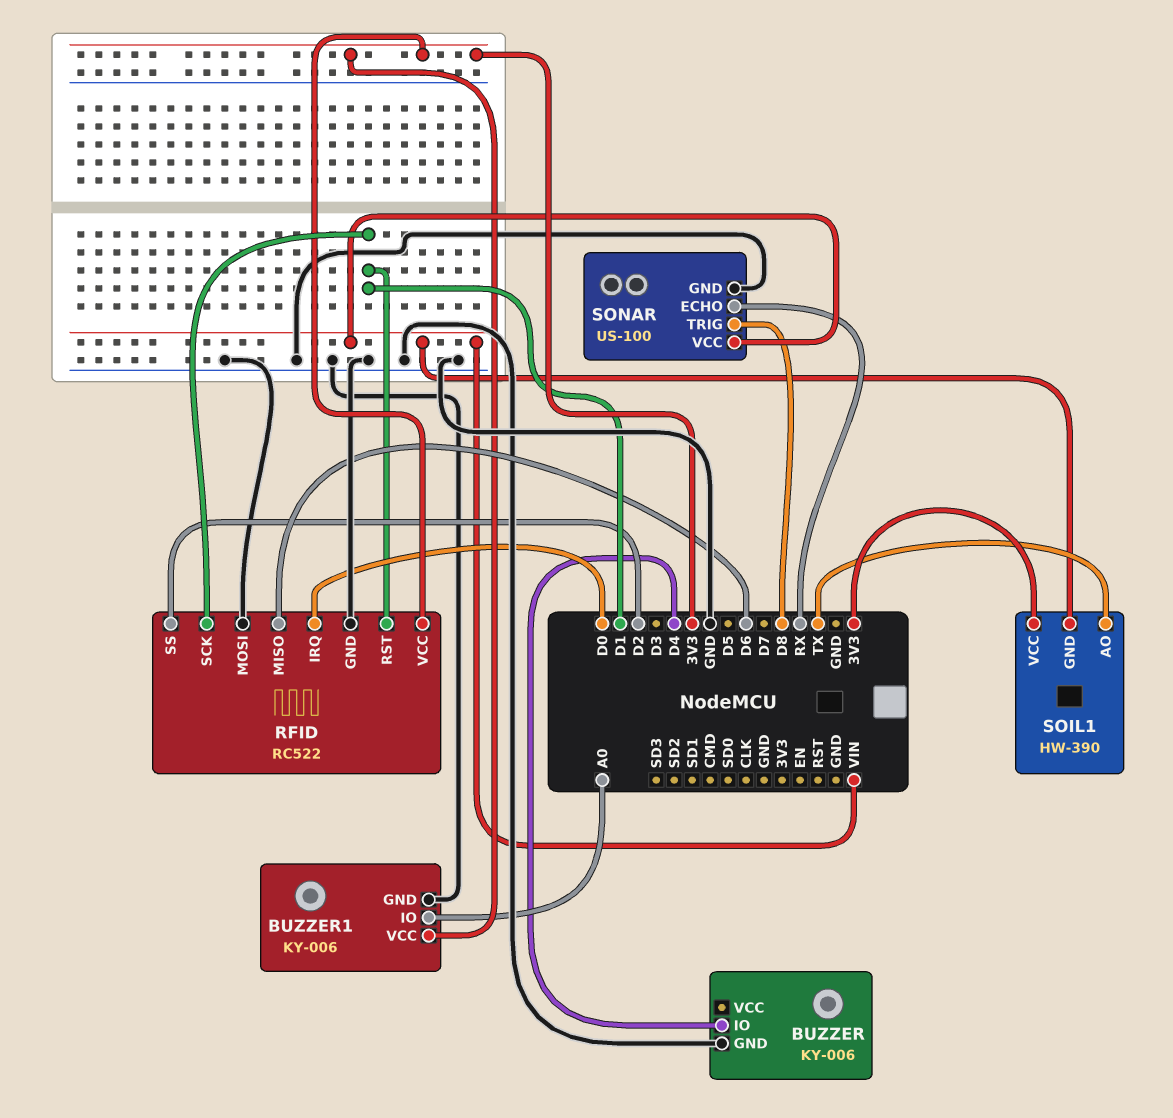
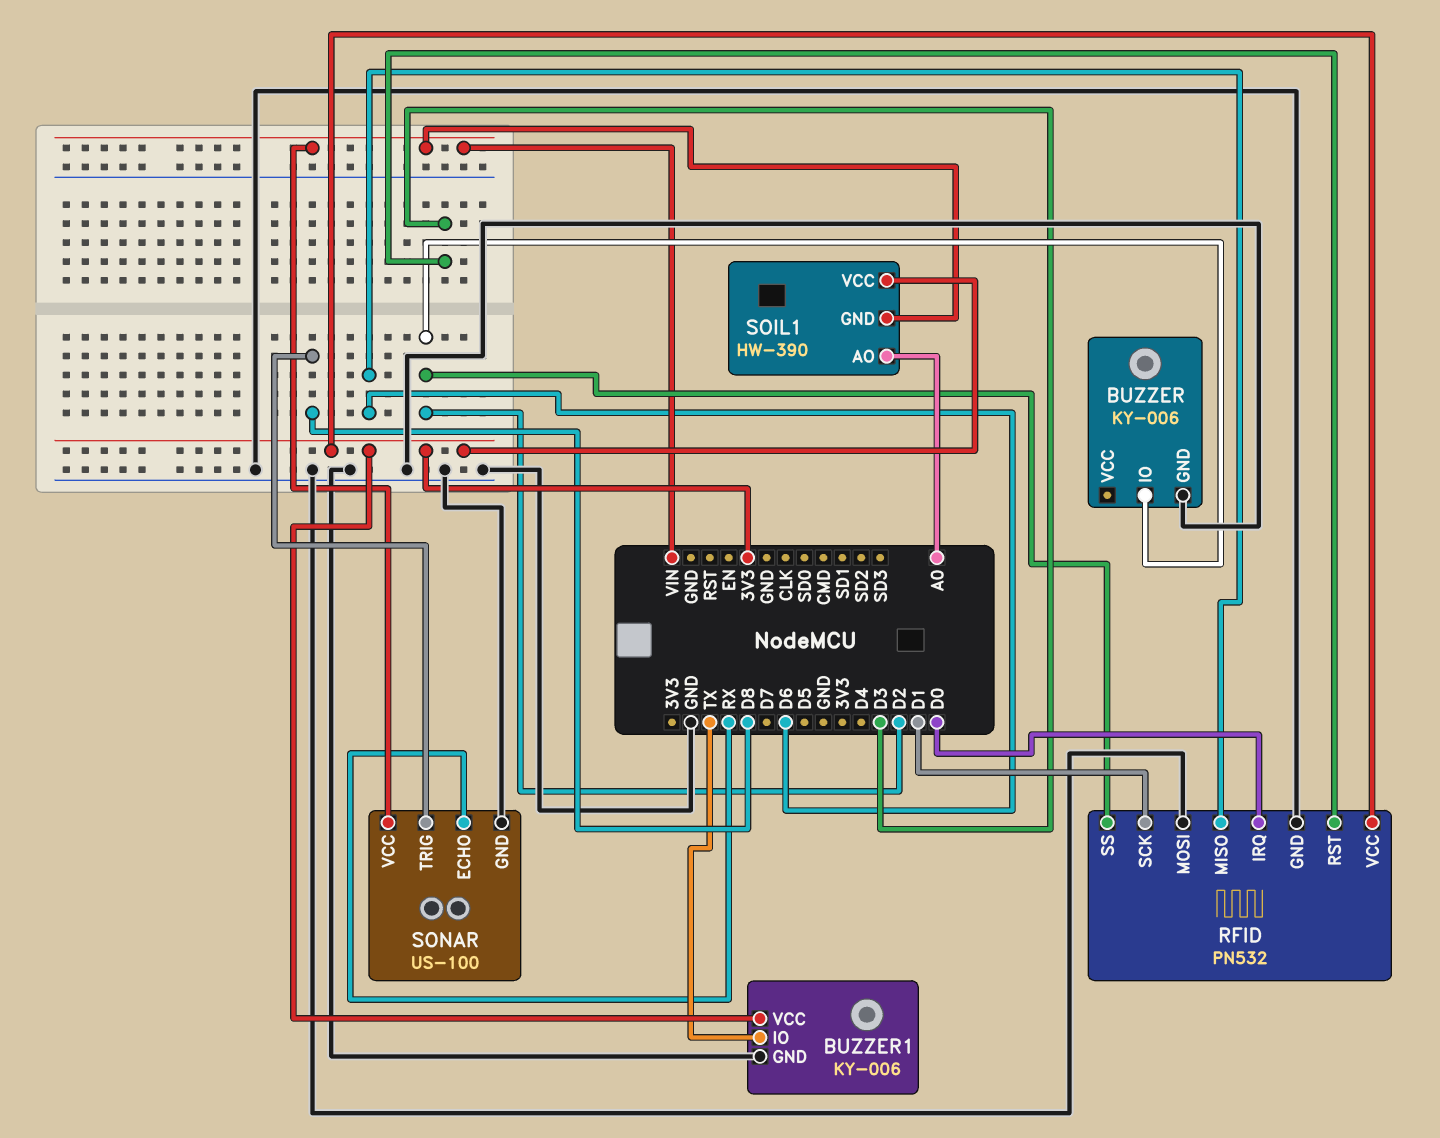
BUZZER pin IO: D4 -> D2
BUZZER1 pin IO: A0 -> TX
RFID: RC522 -> PN532
RFID pin RST: D1 -> D3
SOIL1 pin AO: TX -> A0

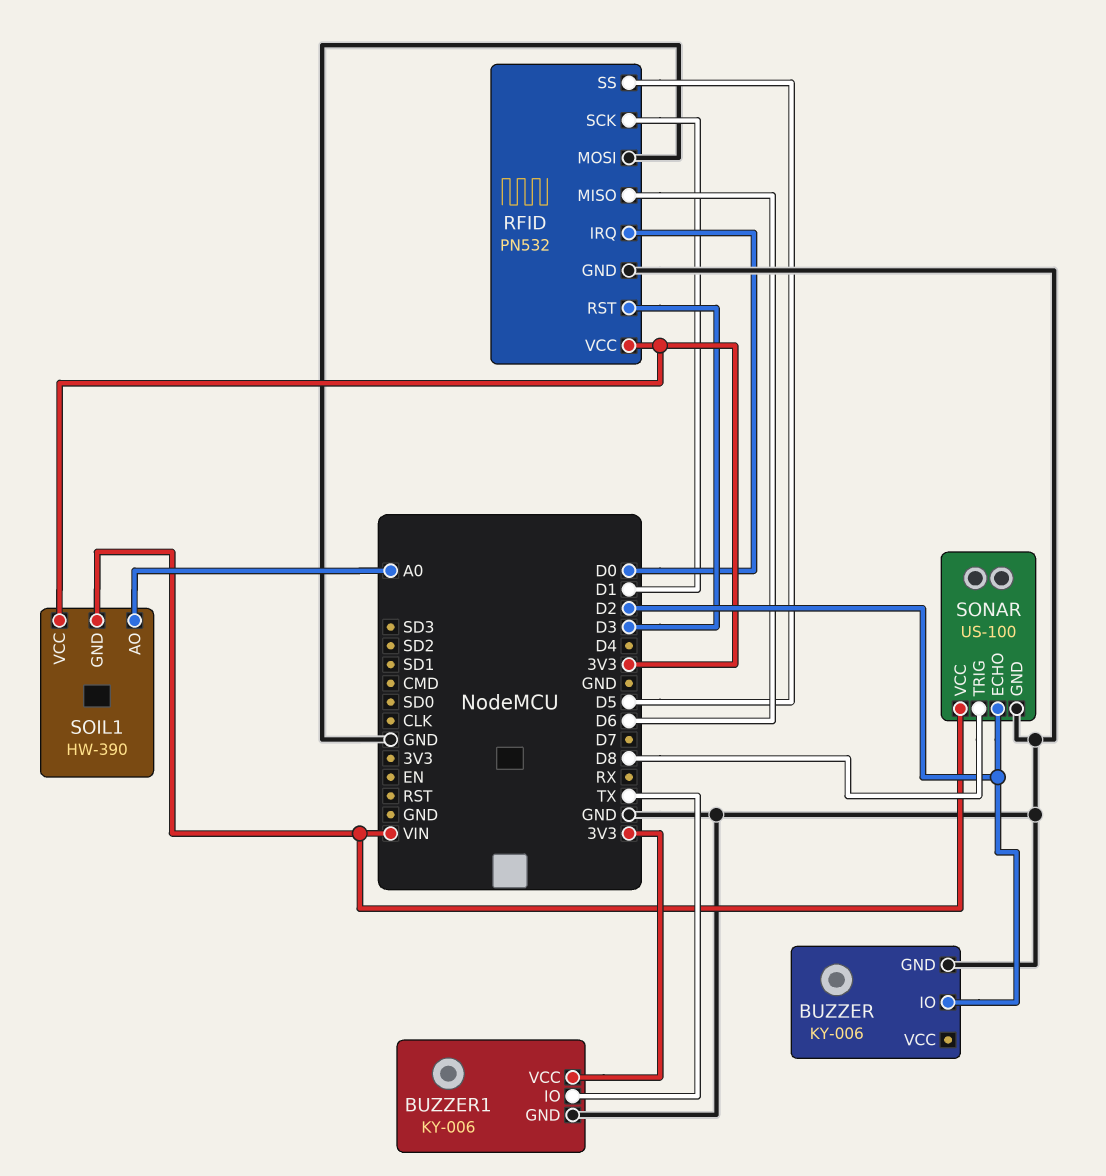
RFID pin SS: D2 -> D5
SONAR pin ECHO: RX -> D2

